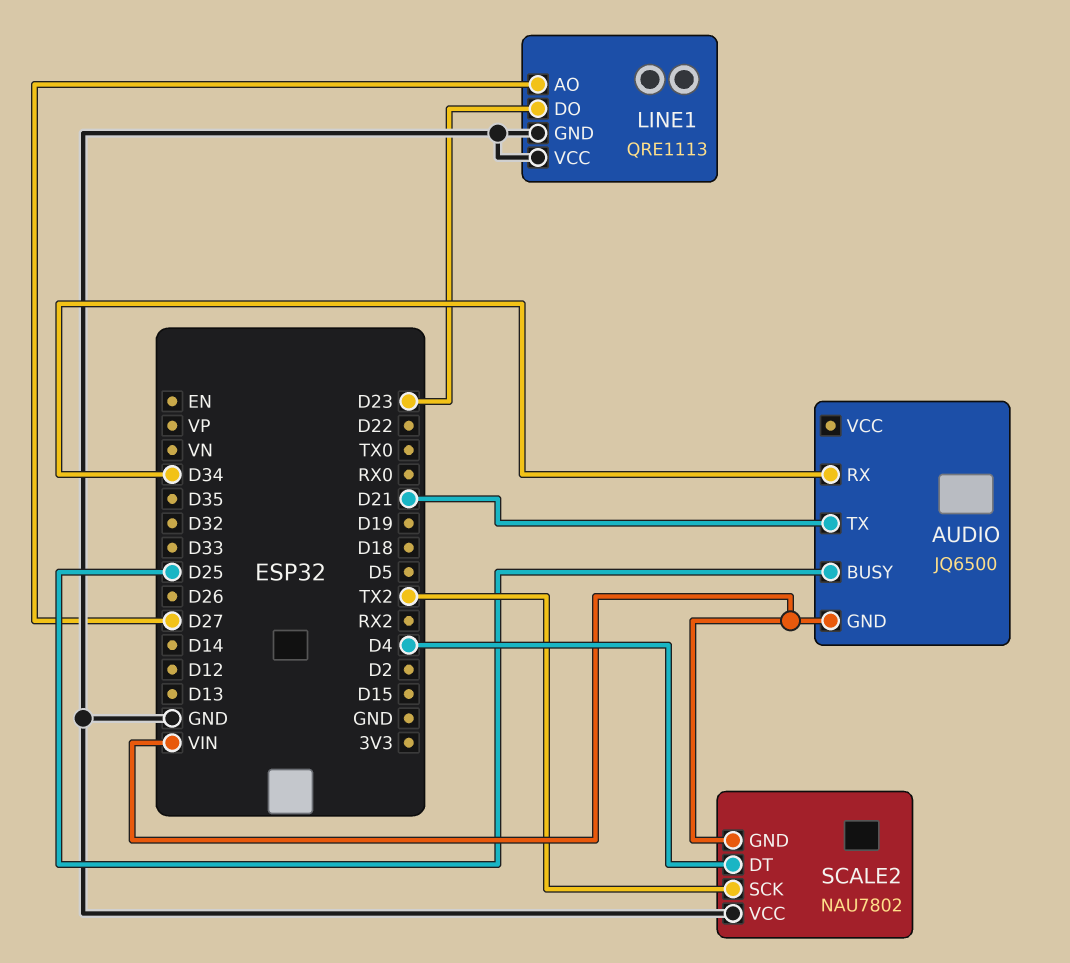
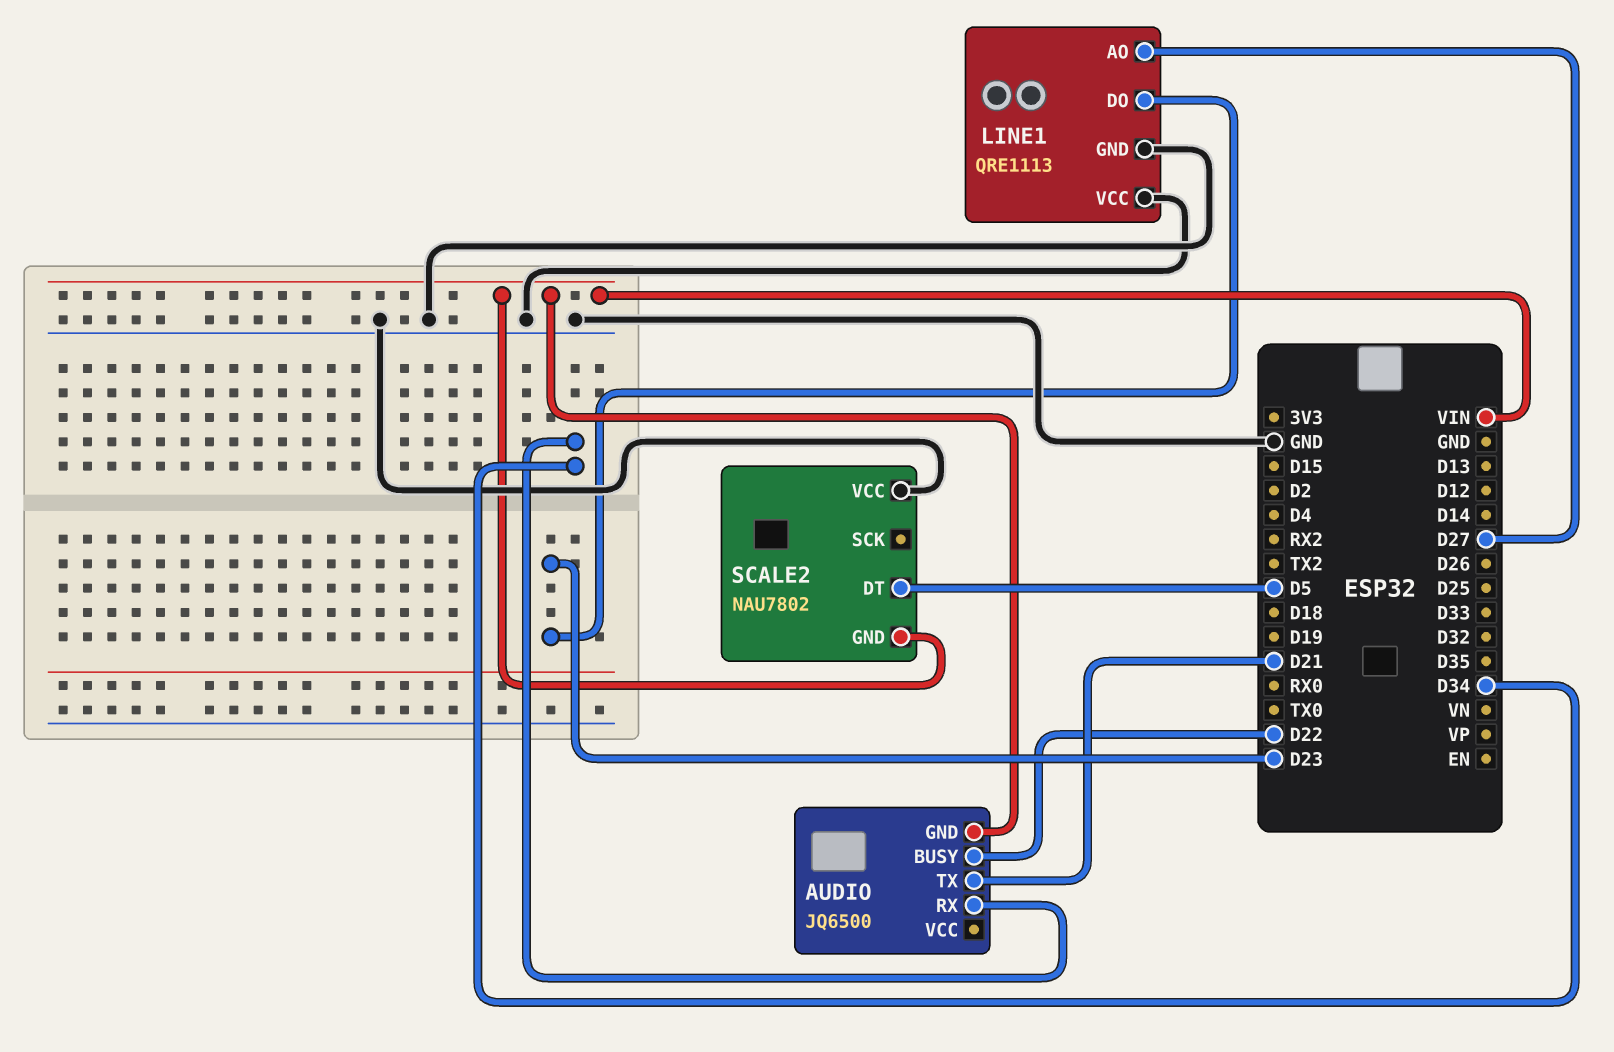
AUDIO pin BUSY: D25 -> D22
SCALE2 pin DT: D4 -> D5
SCALE2 pin SCK: TX2 -> none

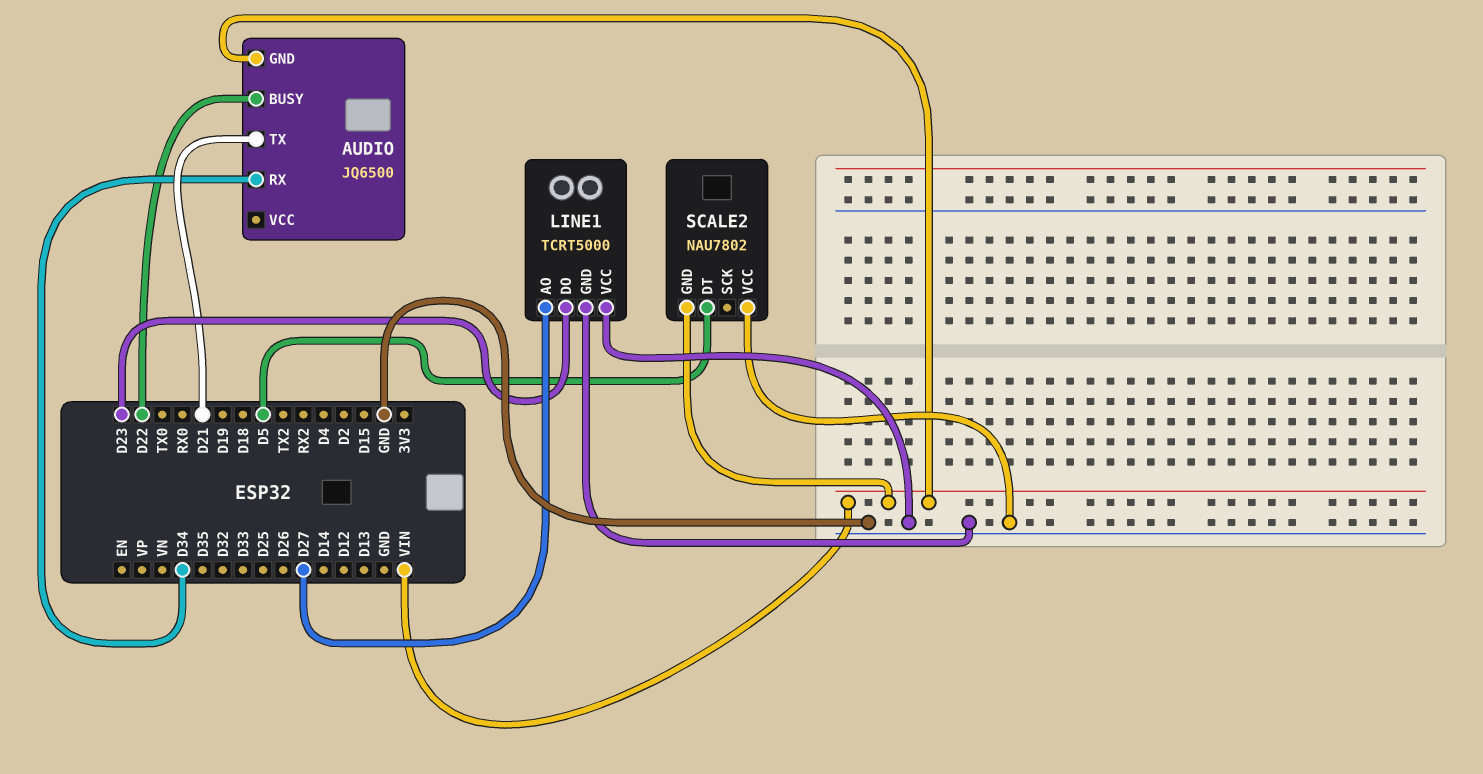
LINE1: QRE1113 -> TCRT5000

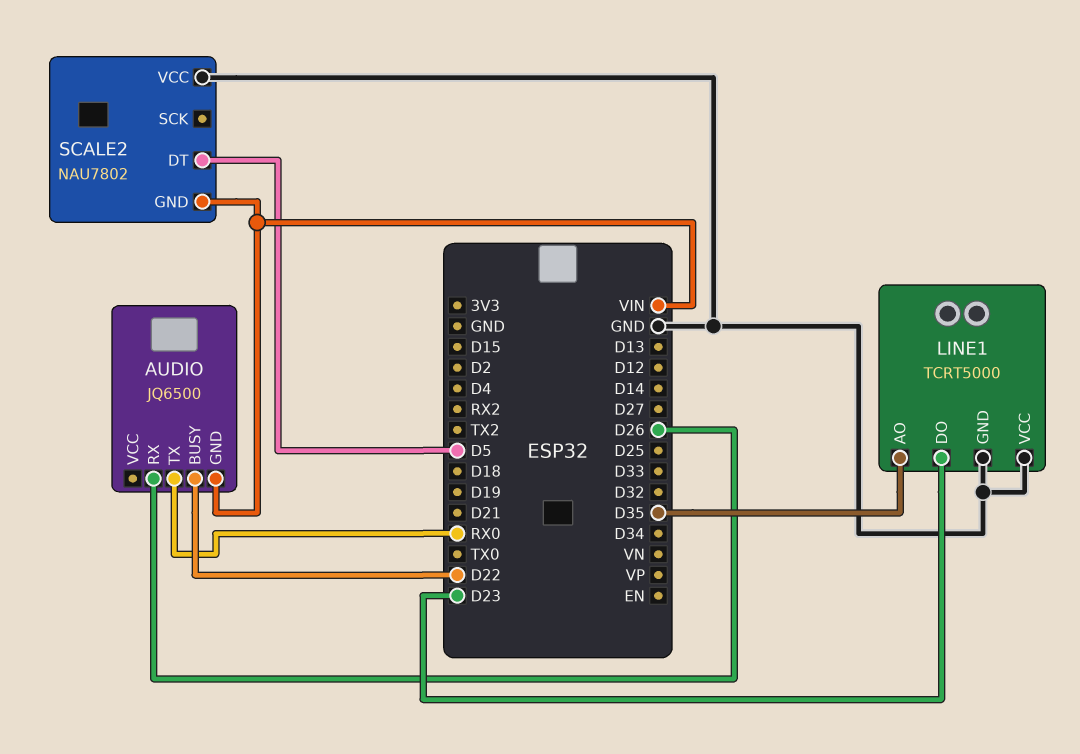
AUDIO pin RX: D34 -> D26
AUDIO pin TX: D21 -> RX0
LINE1 pin AO: D27 -> D35

